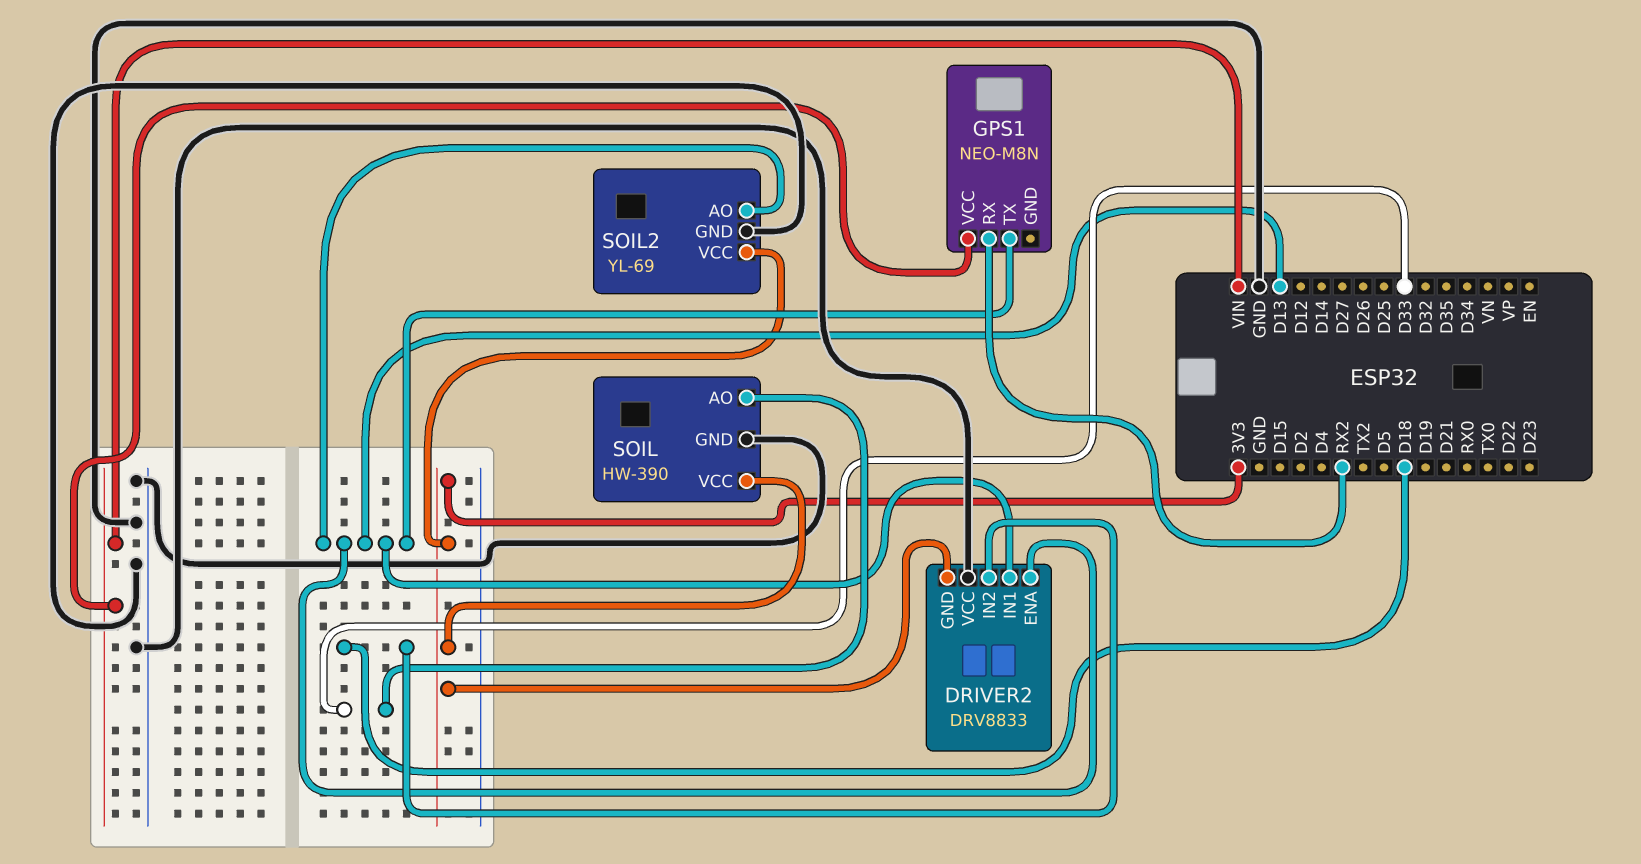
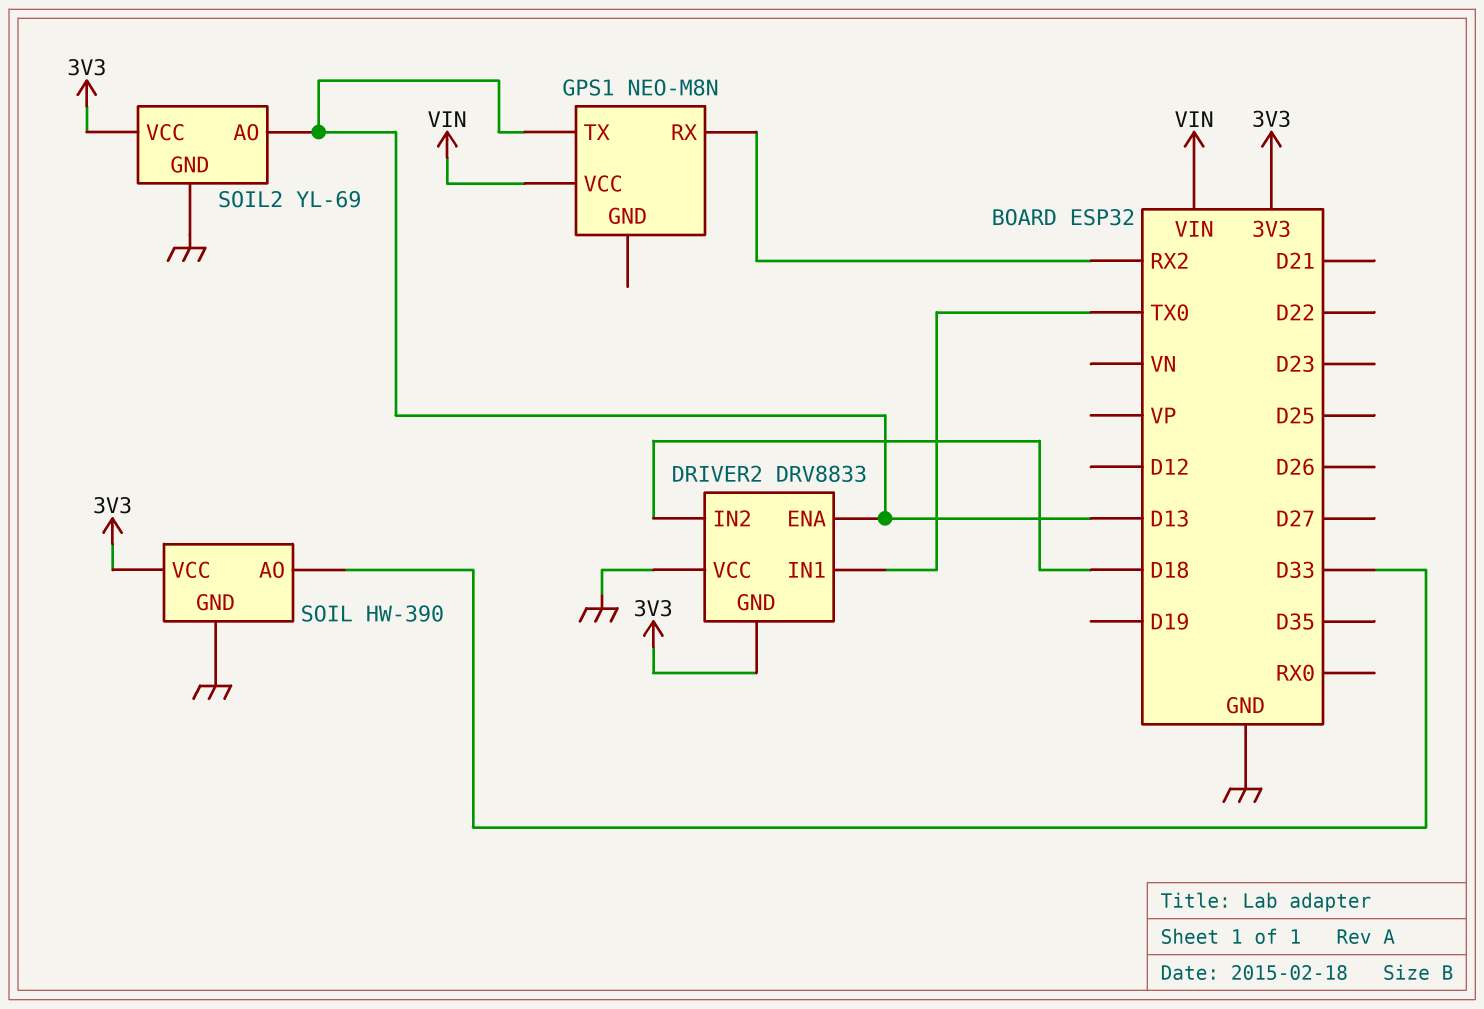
DRIVER2 pin IN1: D13 -> TX0

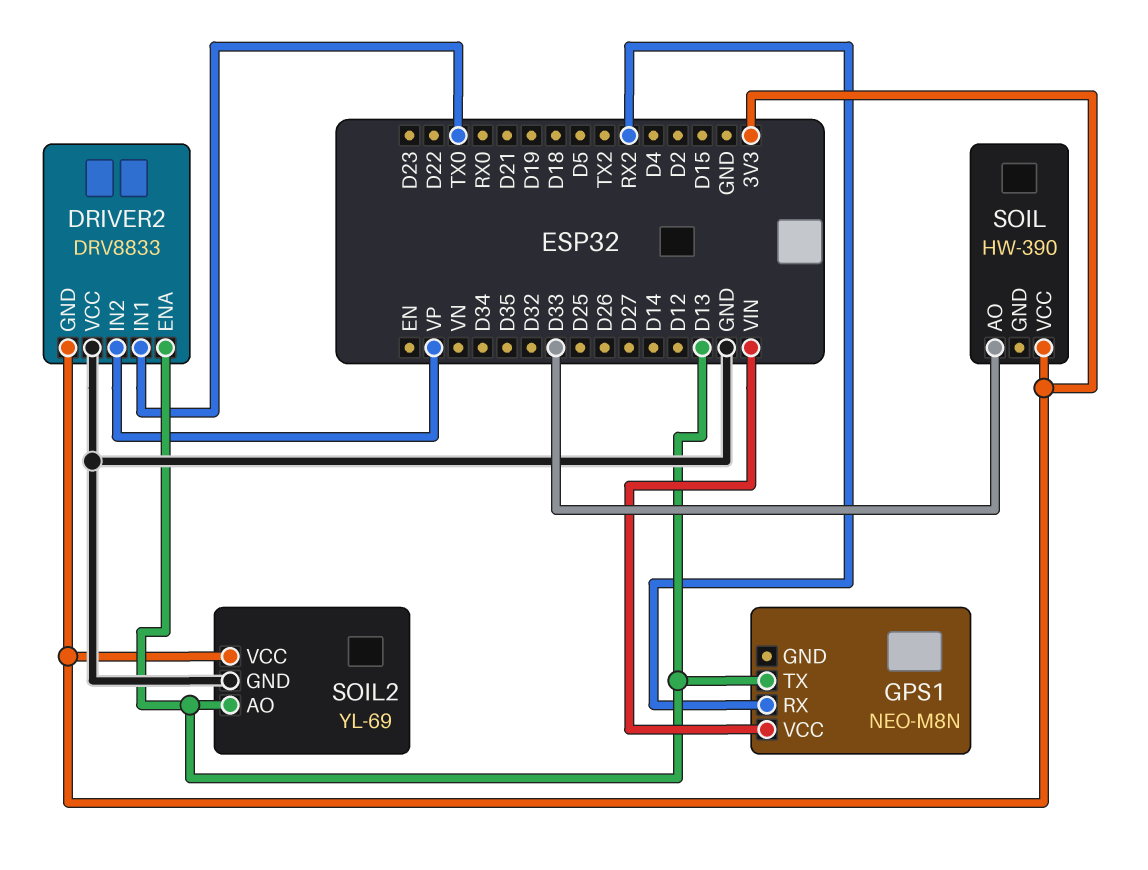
DRIVER2 pin IN2: D18 -> VP
SOIL pin GND: GND -> none

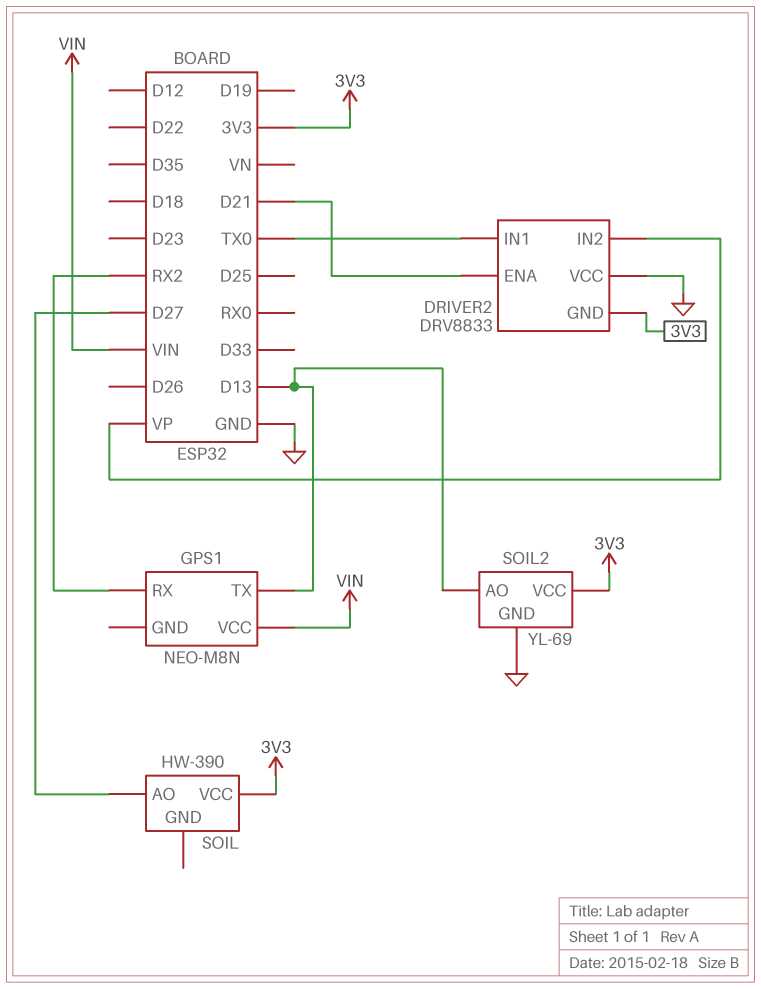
DRIVER2 pin ENA: D13 -> D21
SOIL pin AO: D33 -> D27

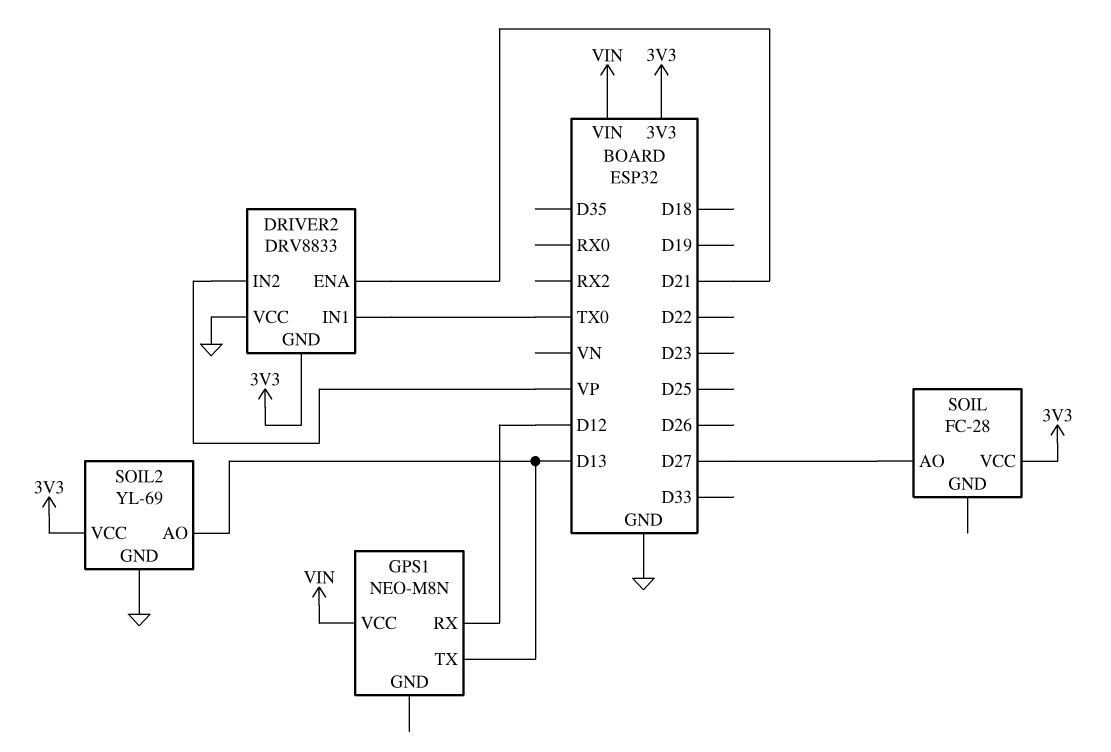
GPS1 pin RX: RX2 -> D12
SOIL: HW-390 -> FC-28

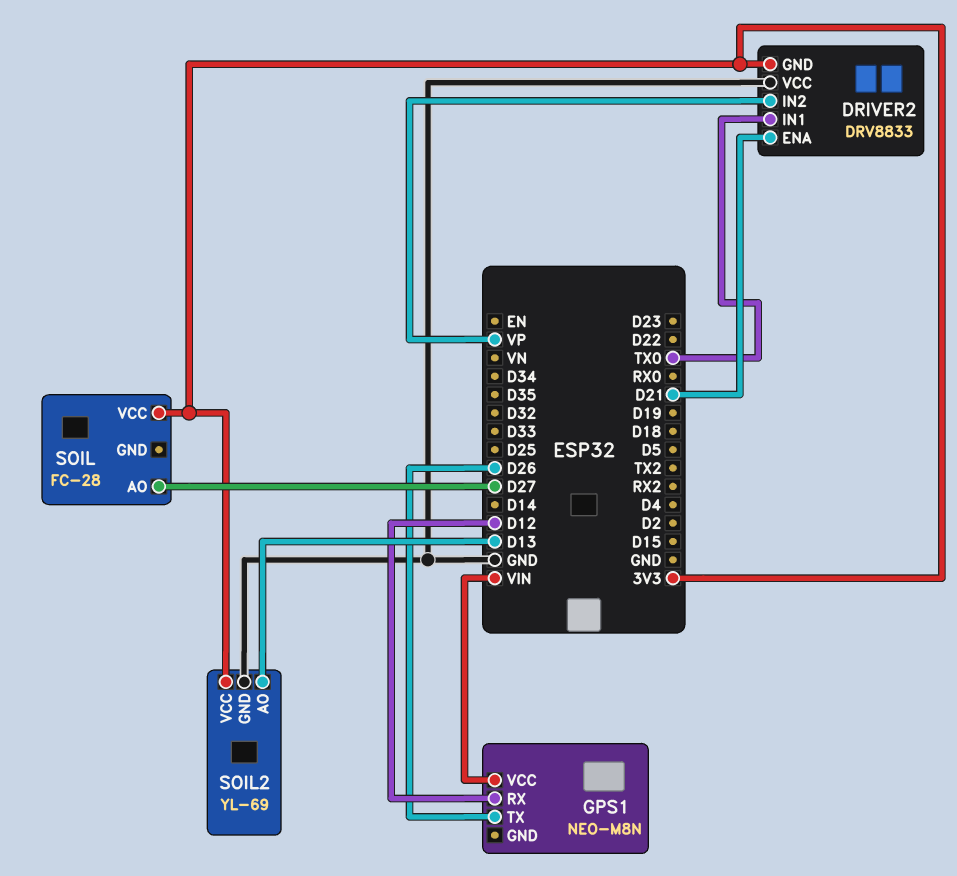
GPS1 pin TX: D13 -> D26

